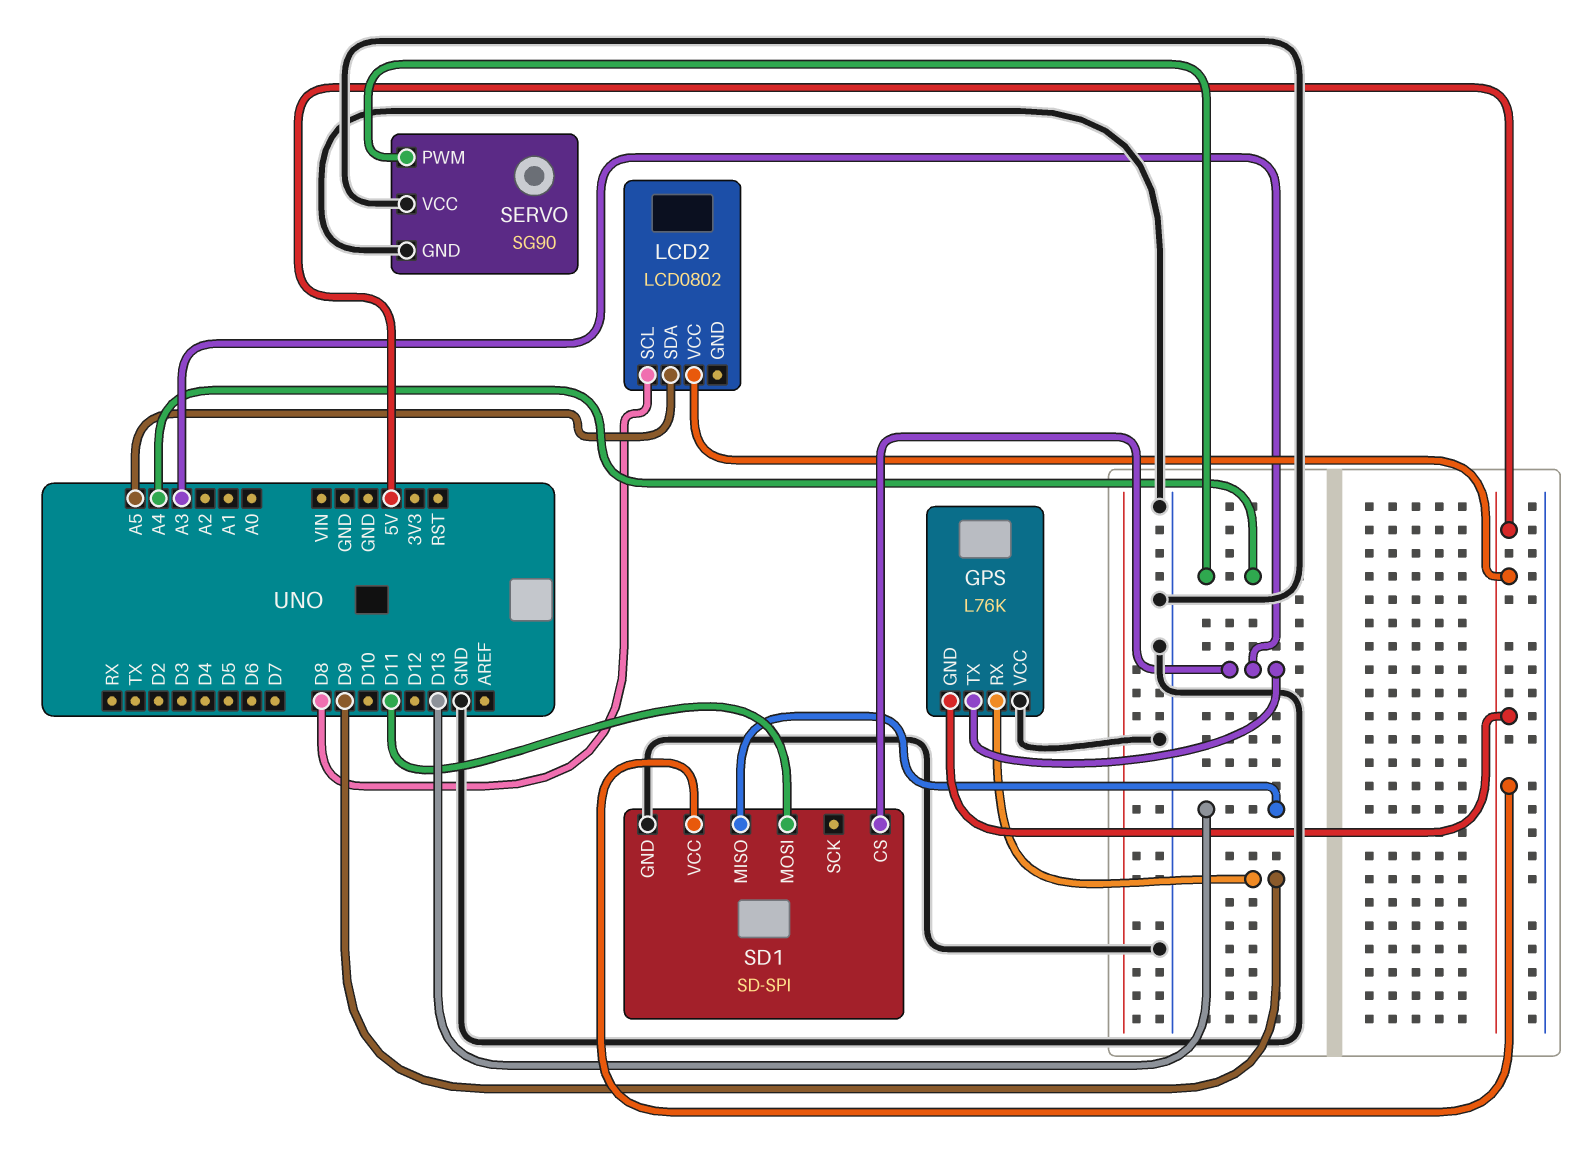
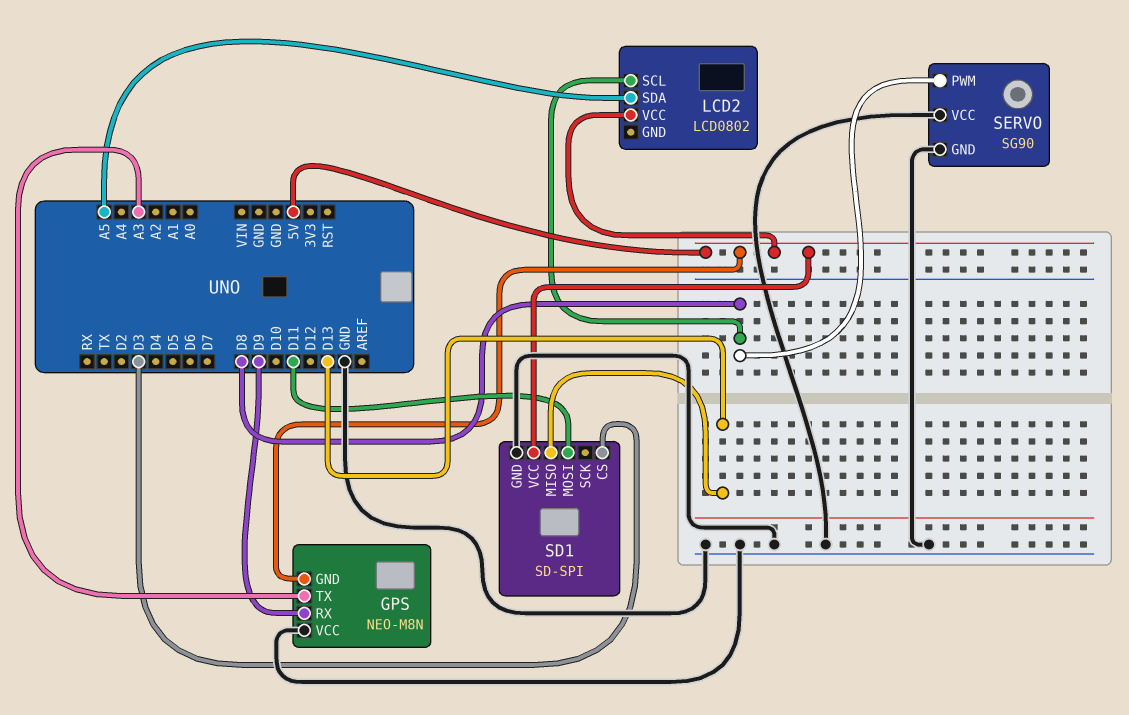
GPS: L76K -> NEO-M8N
SD1 pin CS: A3 -> D3
SERVO pin PWM: A4 -> D8

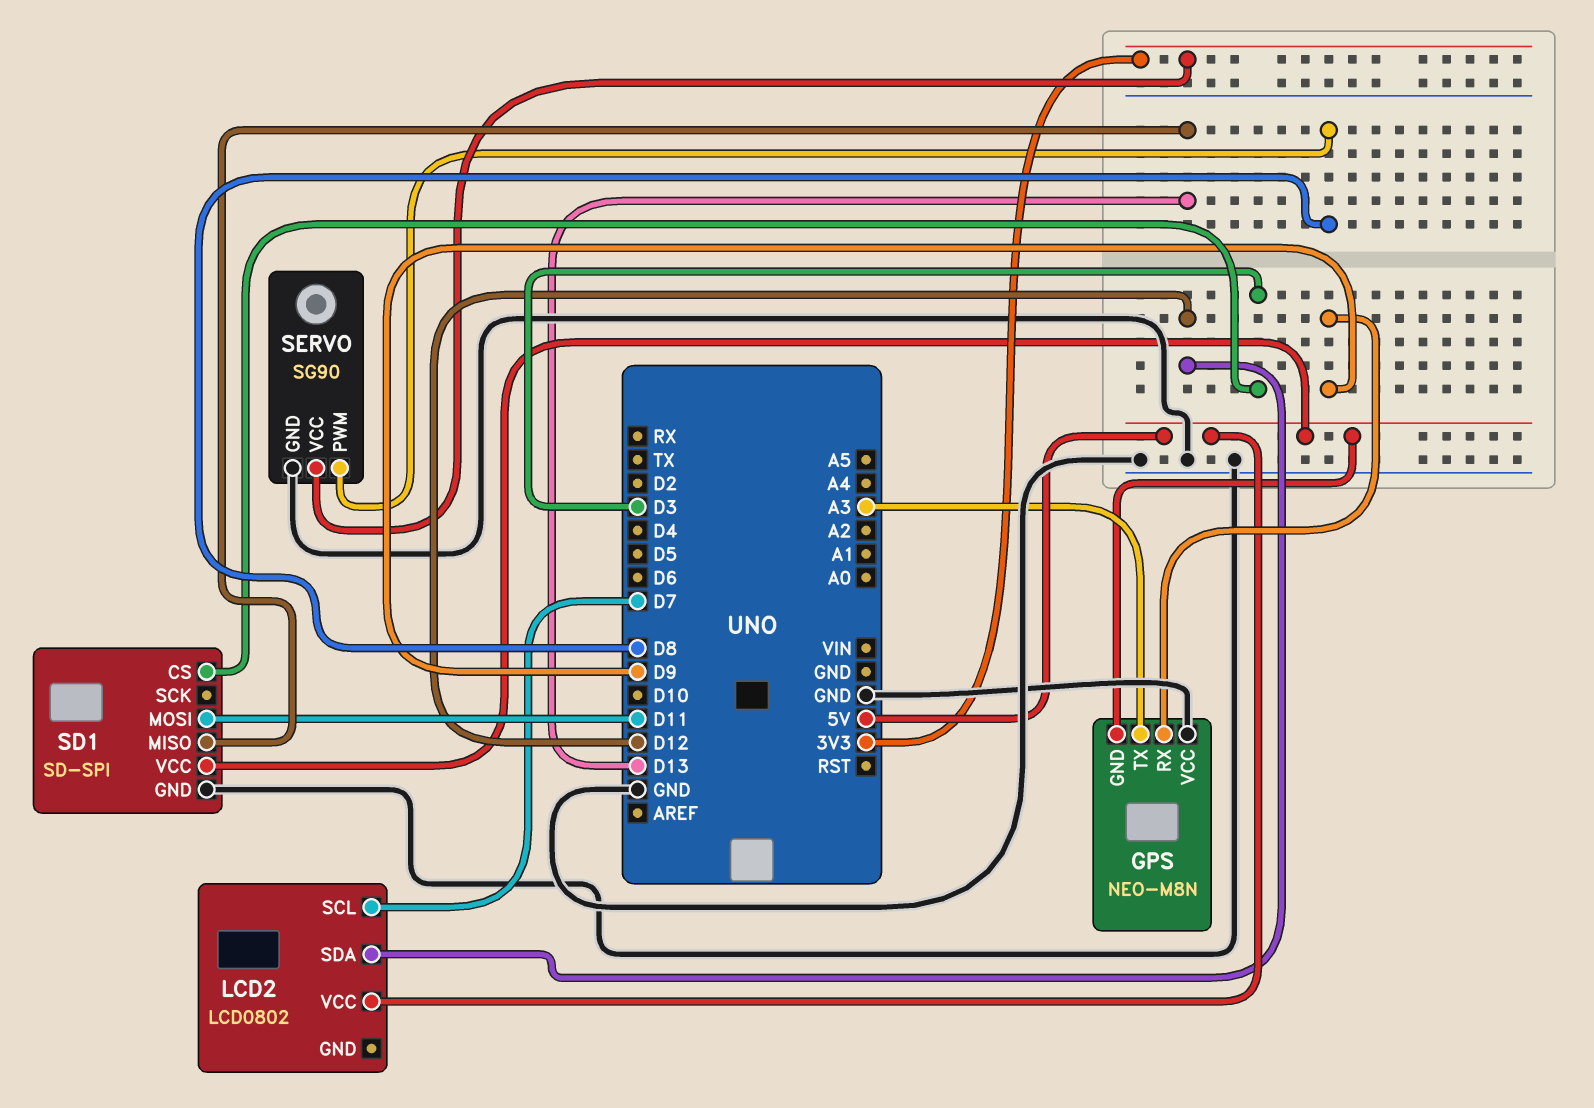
LCD2 pin SCL: D8 -> D7
LCD2 pin SDA: A5 -> D12
SERVO pin VCC: GND -> 3V3

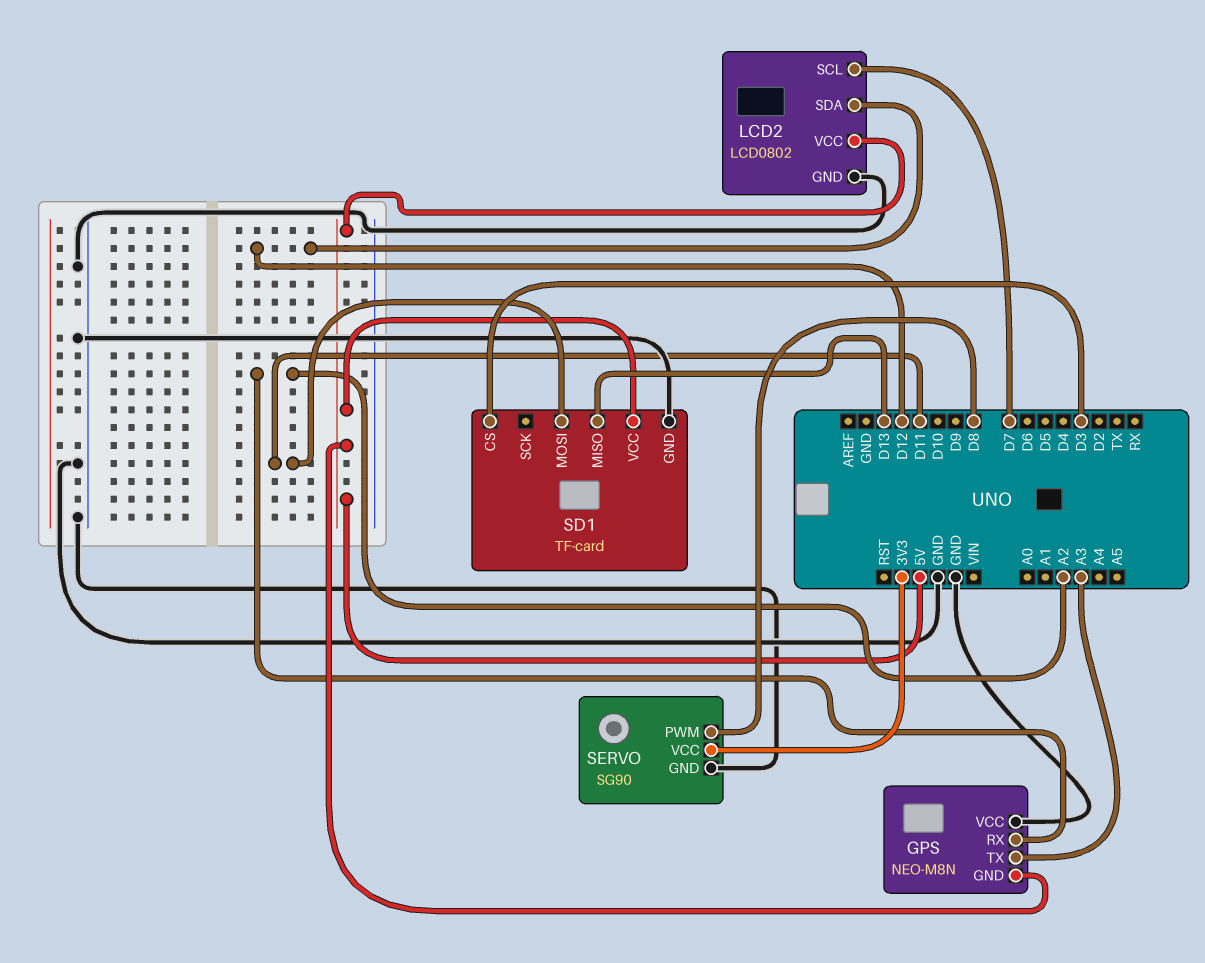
GPS pin RX: D9 -> A2
LCD2 pin GND: none -> GND
SD1: SD-SPI -> TF-card

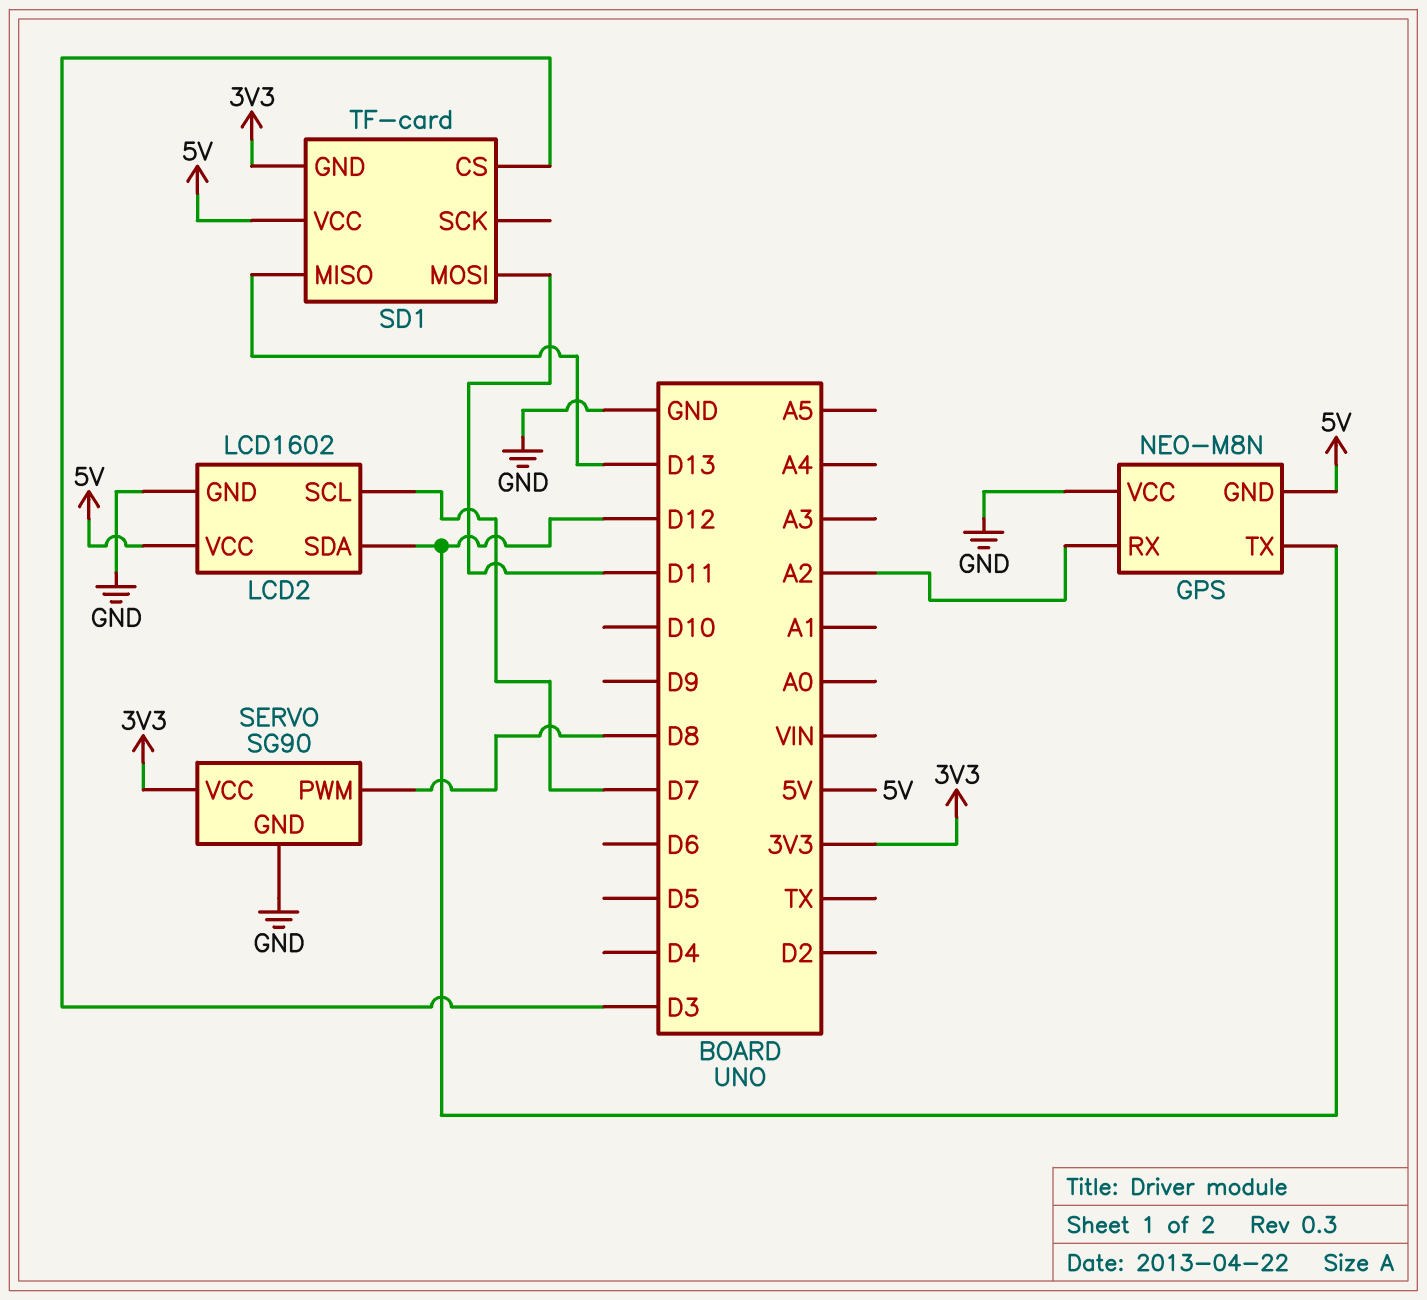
GPS pin TX: A3 -> D12
LCD2: LCD0802 -> LCD1602
SD1 pin GND: GND -> 3V3

